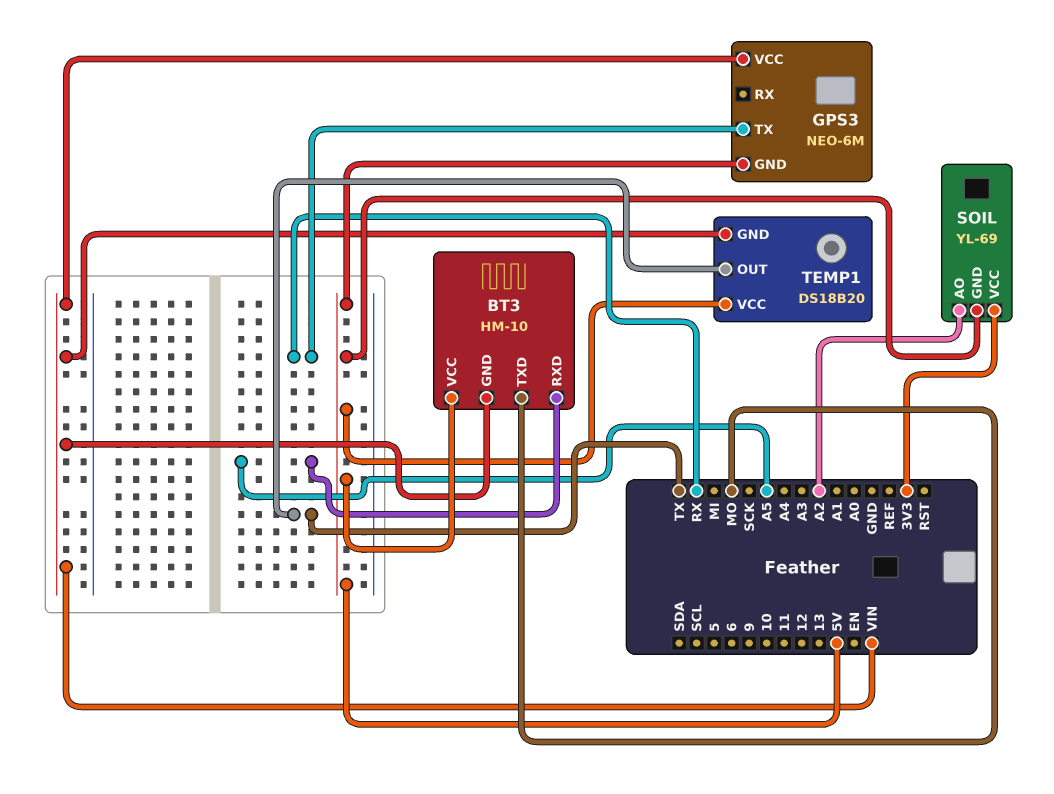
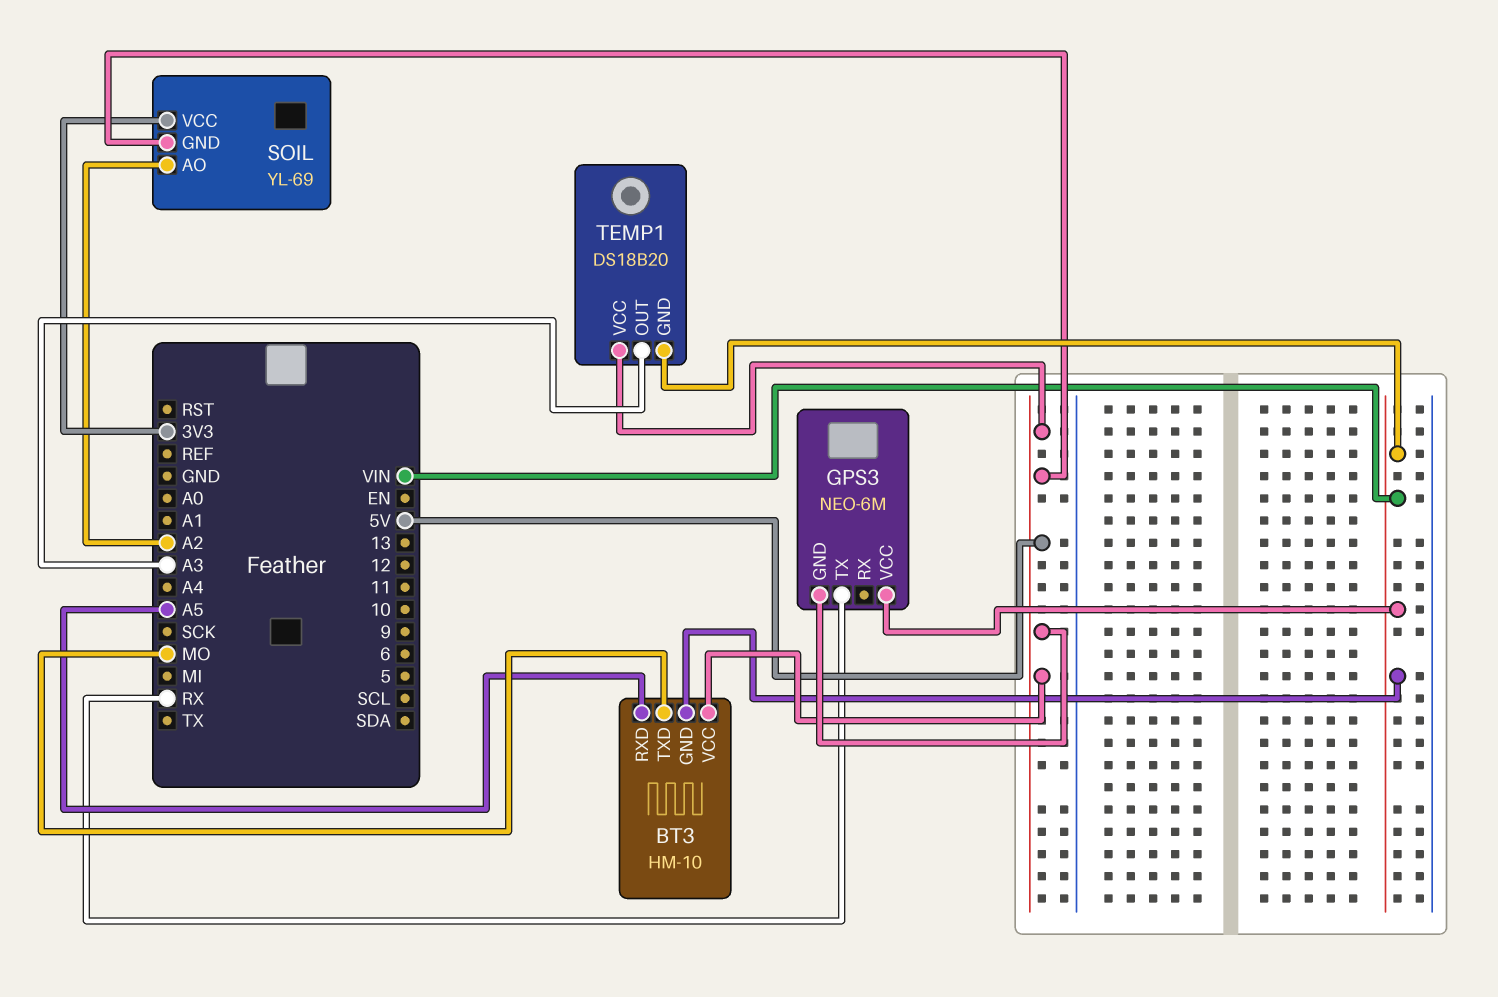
TEMP1 pin OUT: TX -> A3

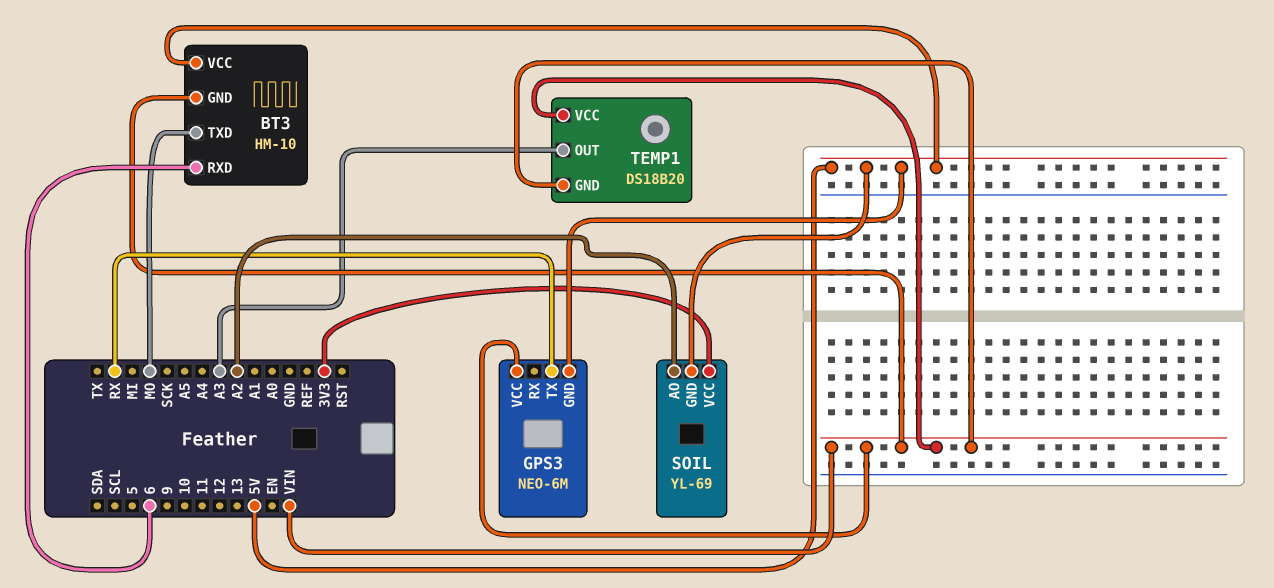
BT3 pin RXD: A5 -> 6
TEMP1 pin VCC: 5V -> VIN

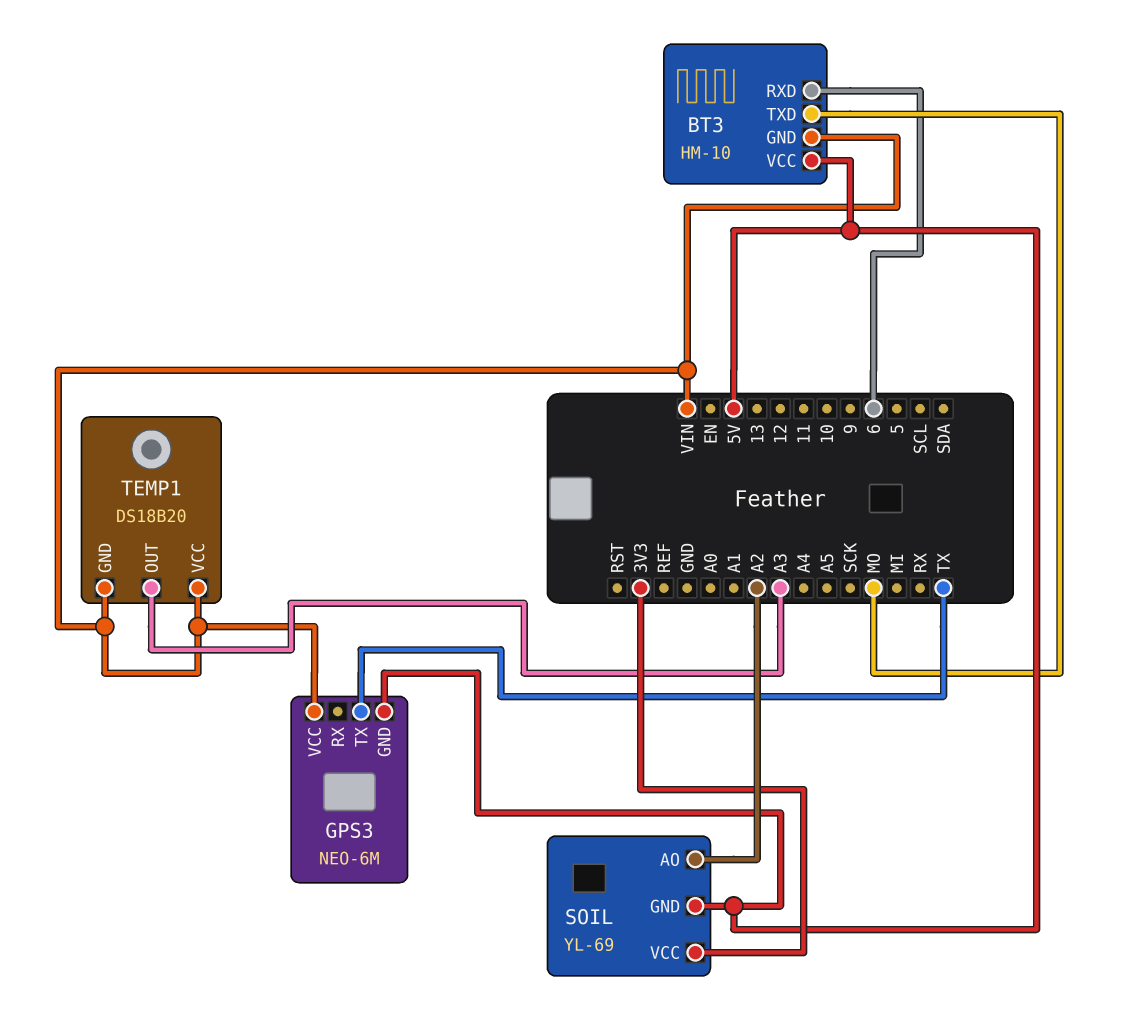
GPS3 pin TX: RX -> TX

